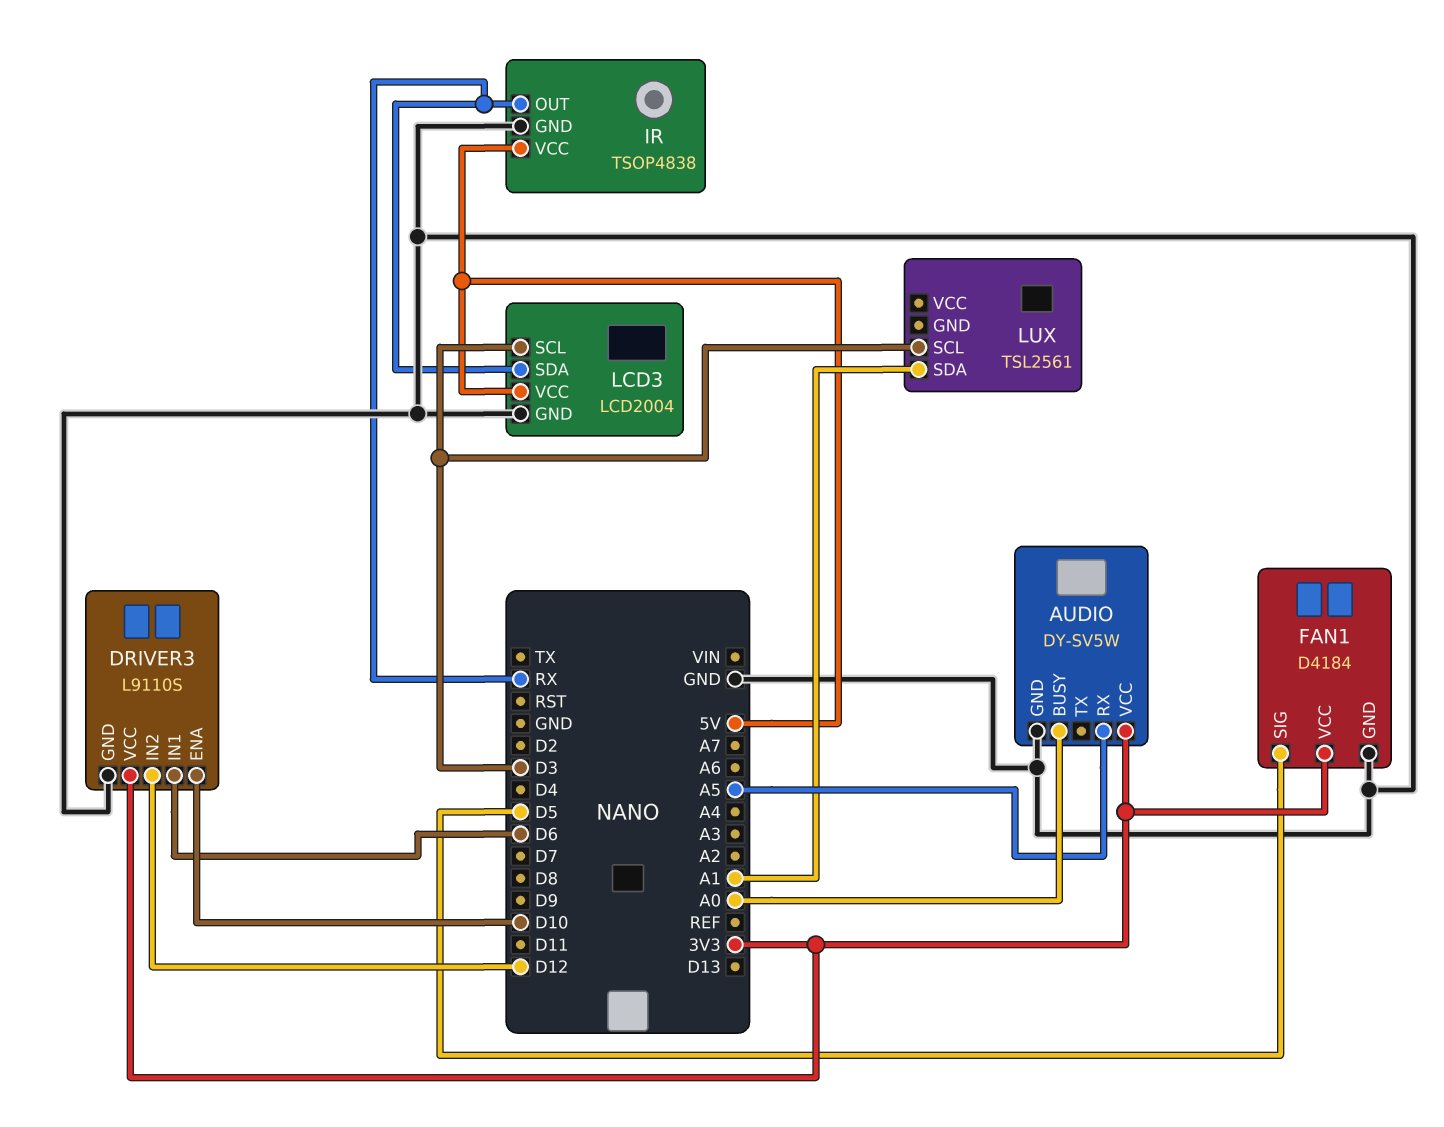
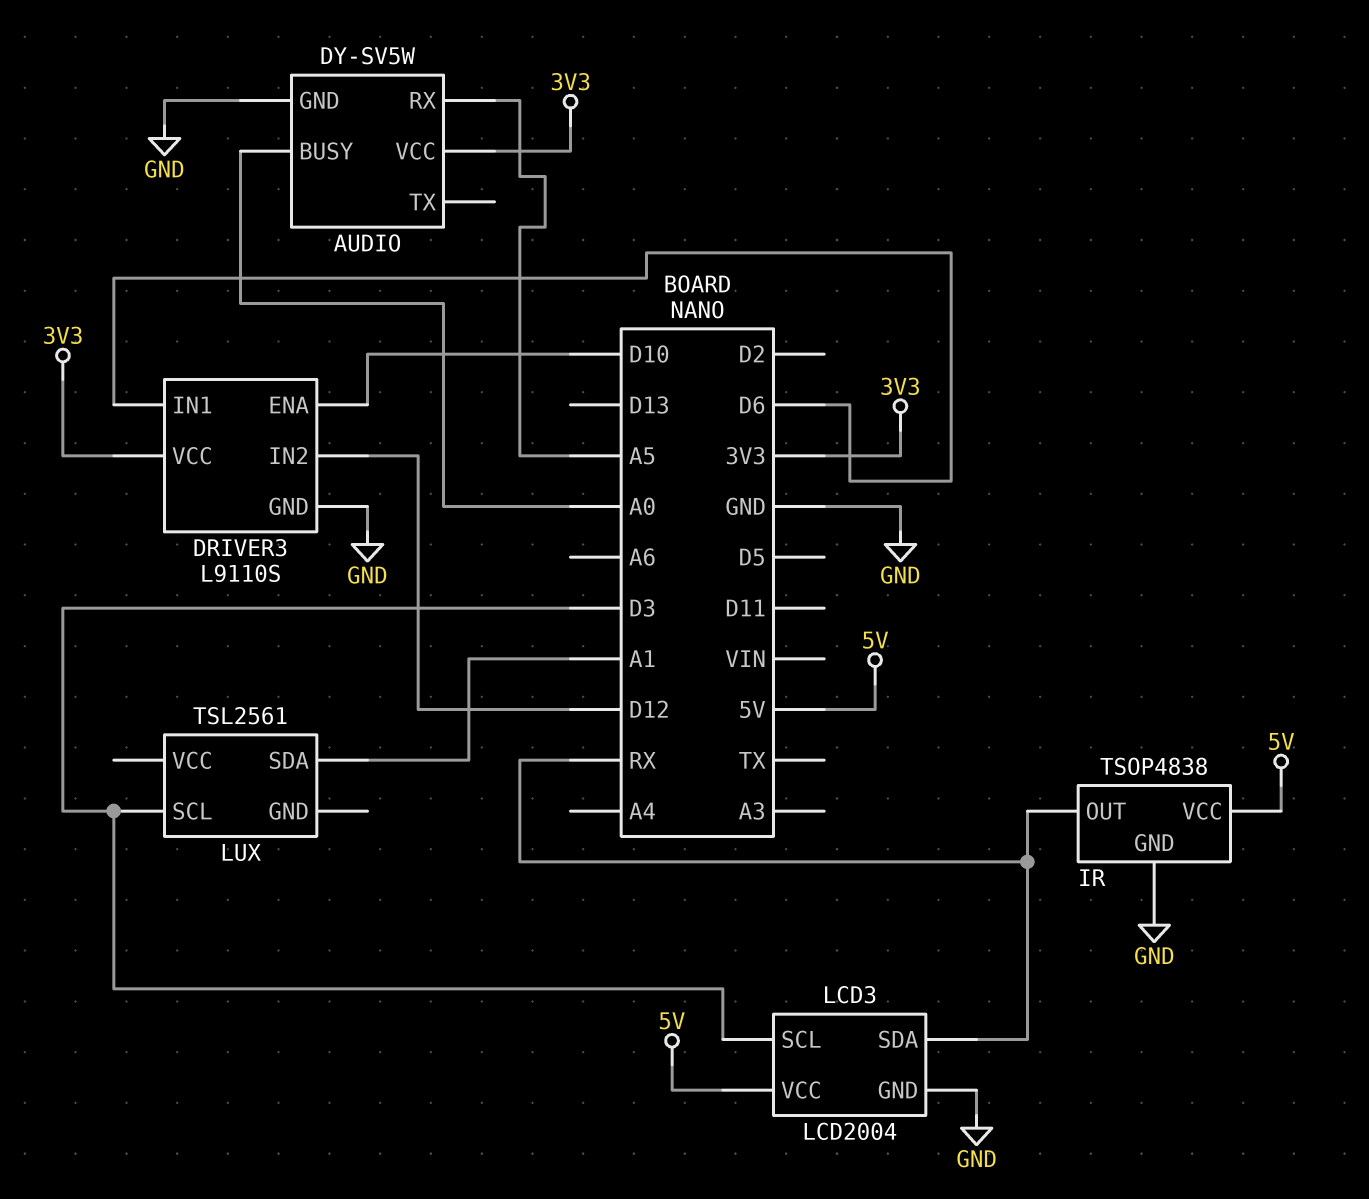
FAN1: D4184 -> none
FAN1 pin GND: GND -> none
FAN1 pin SIG: D5 -> none
FAN1 pin VCC: 3V3 -> none

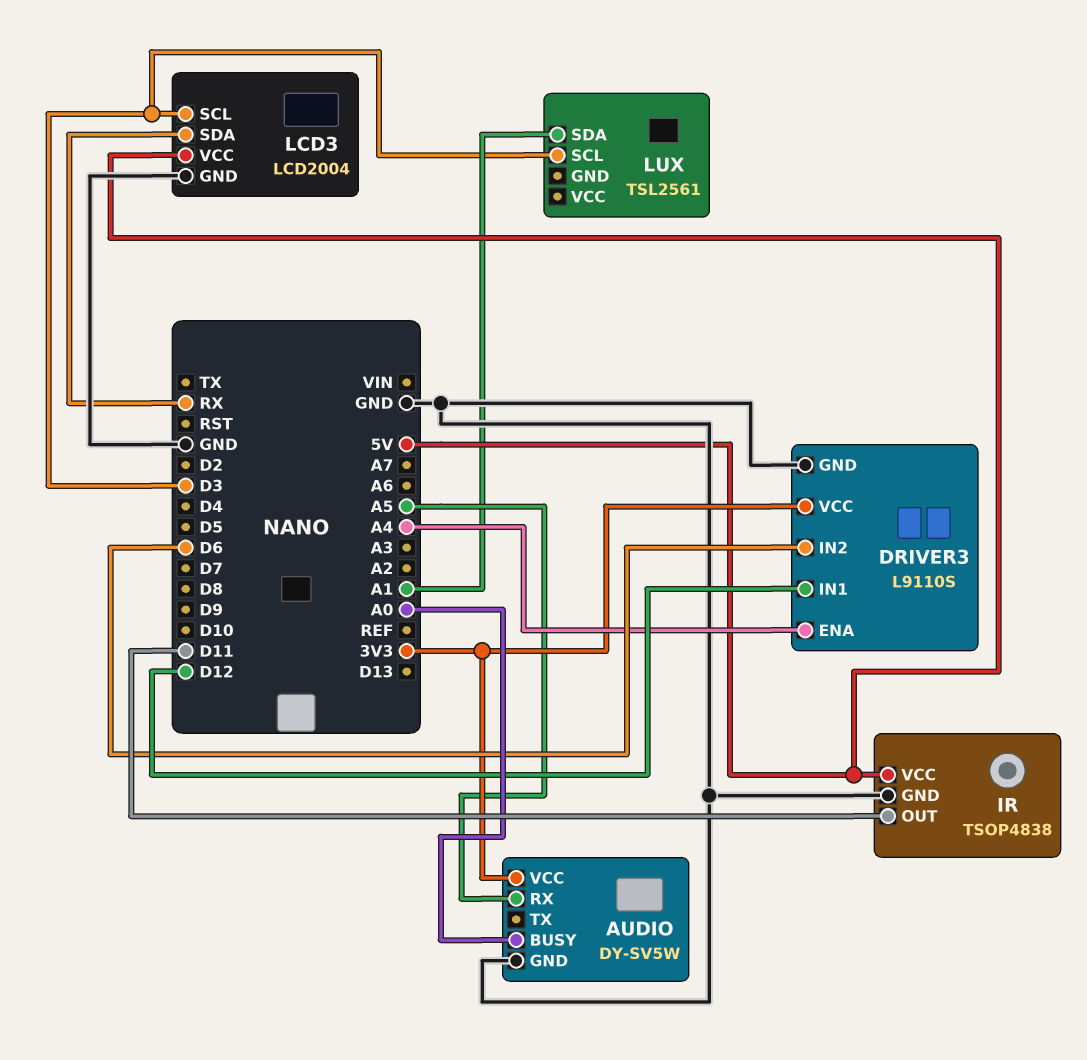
DRIVER3 pin ENA: D10 -> A4
DRIVER3 pin IN1: D6 -> D12
DRIVER3 pin IN2: D12 -> D6
IR pin OUT: RX -> D11

